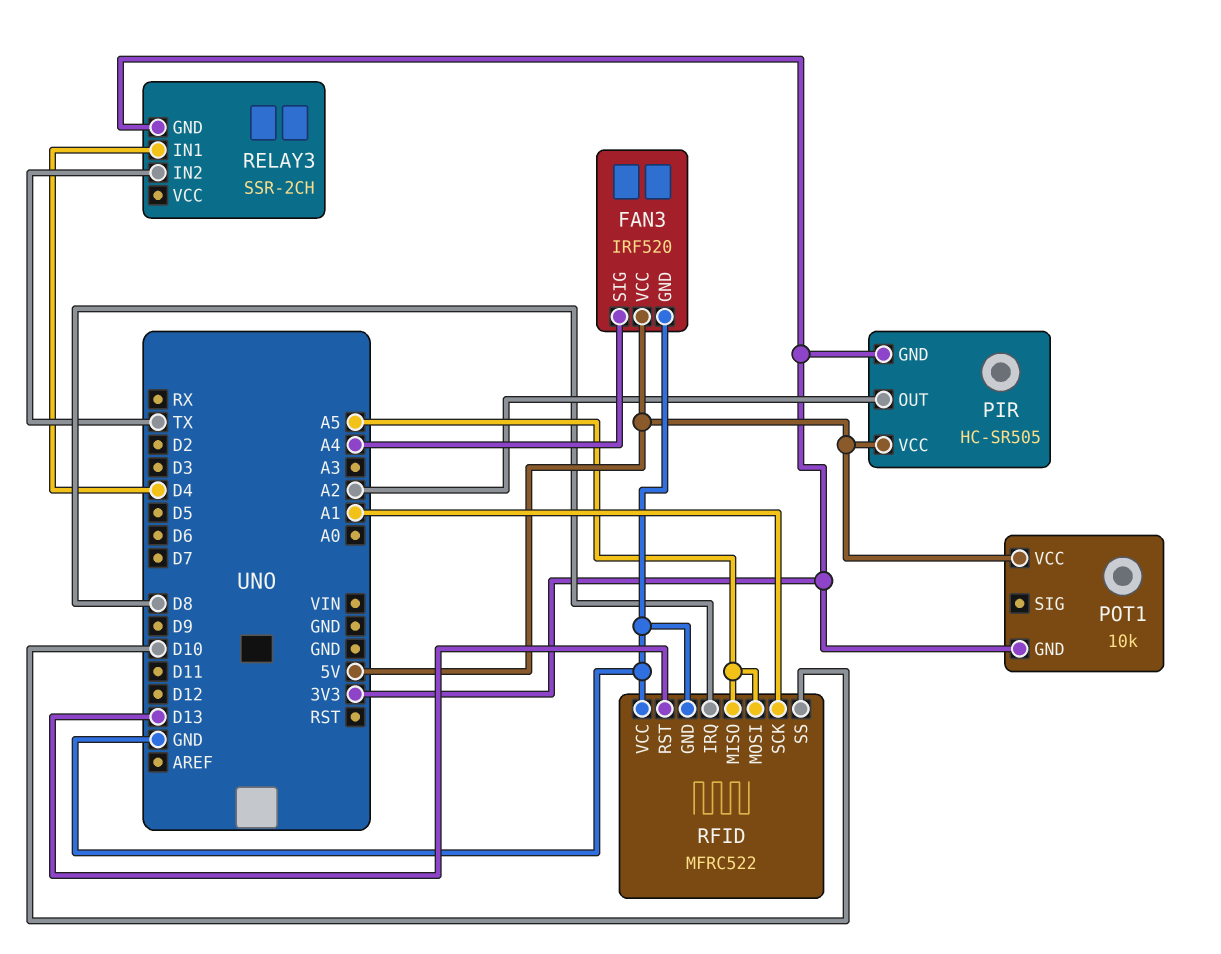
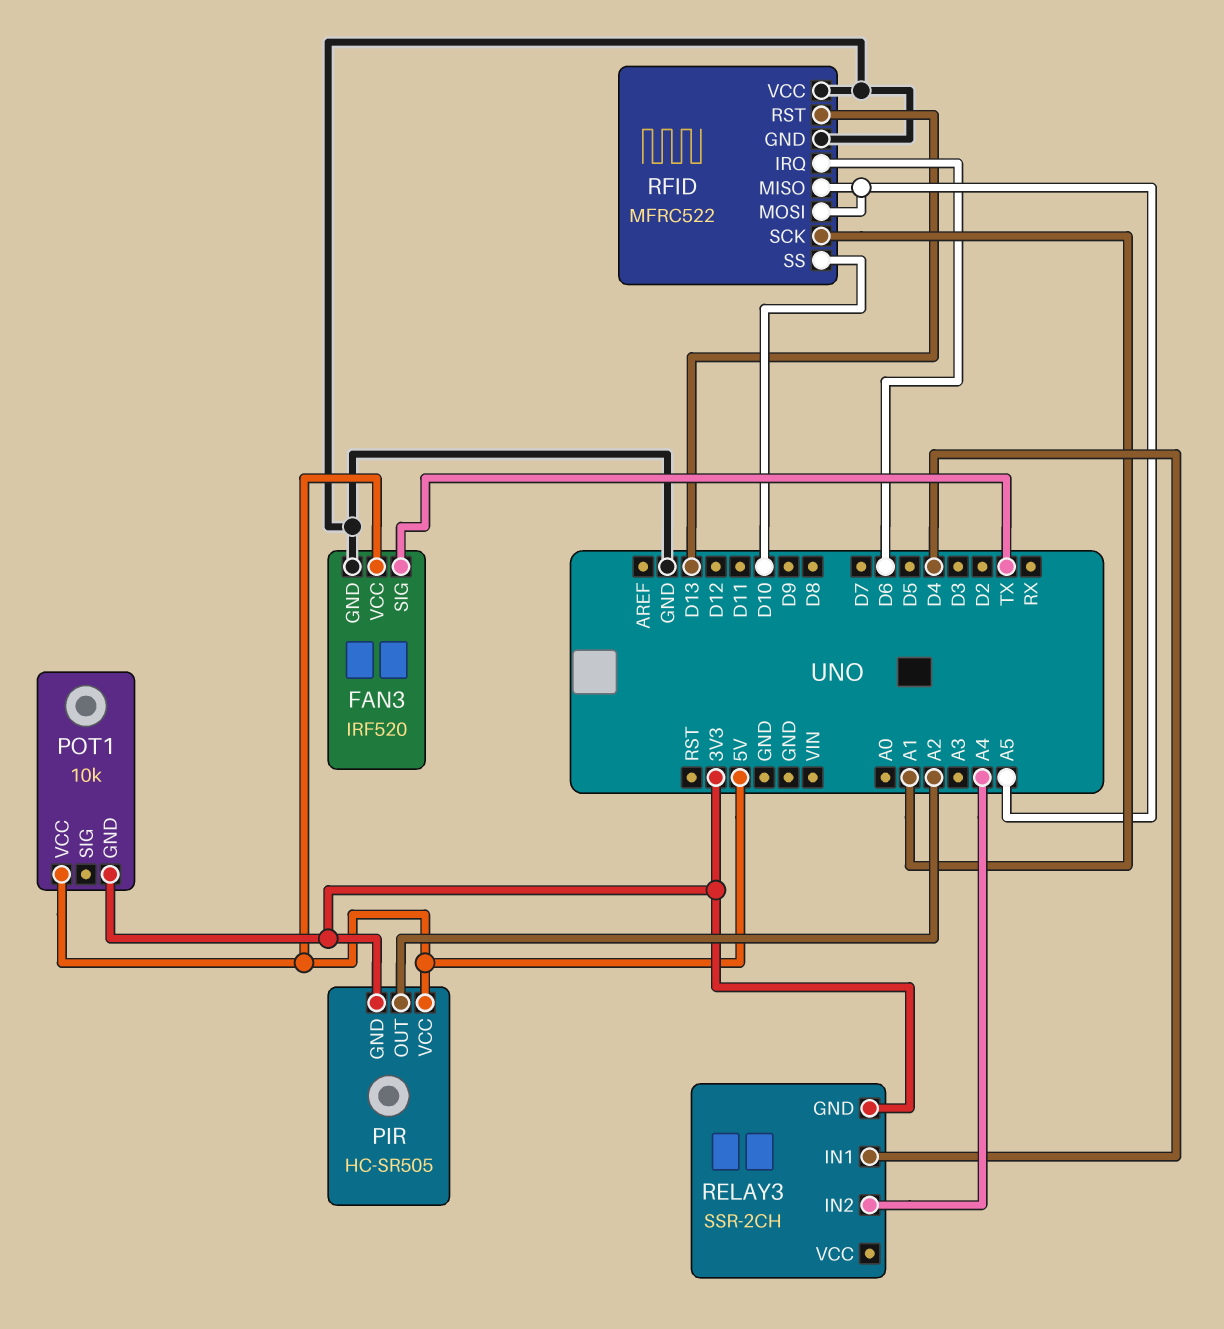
FAN3 pin SIG: A4 -> TX
RELAY3 pin IN2: TX -> A4
RFID pin IRQ: D8 -> D6

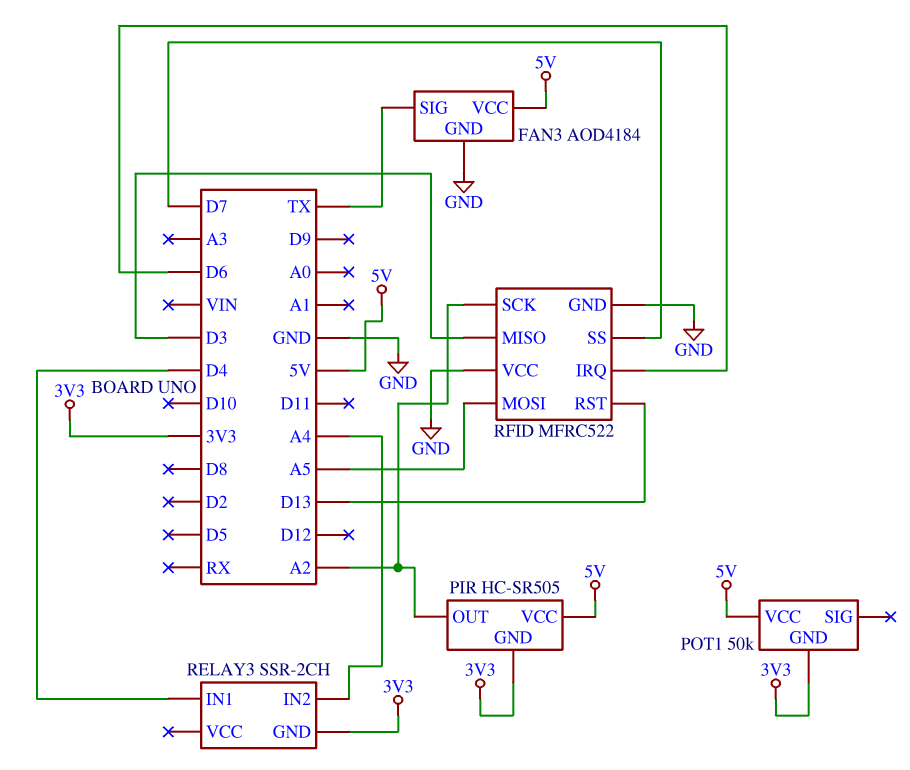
FAN3: IRF520 -> AOD4184
POT1: 10k -> 50k
RFID pin MISO: A5 -> D3
RFID pin SCK: A1 -> A2
RFID pin SS: D10 -> D7

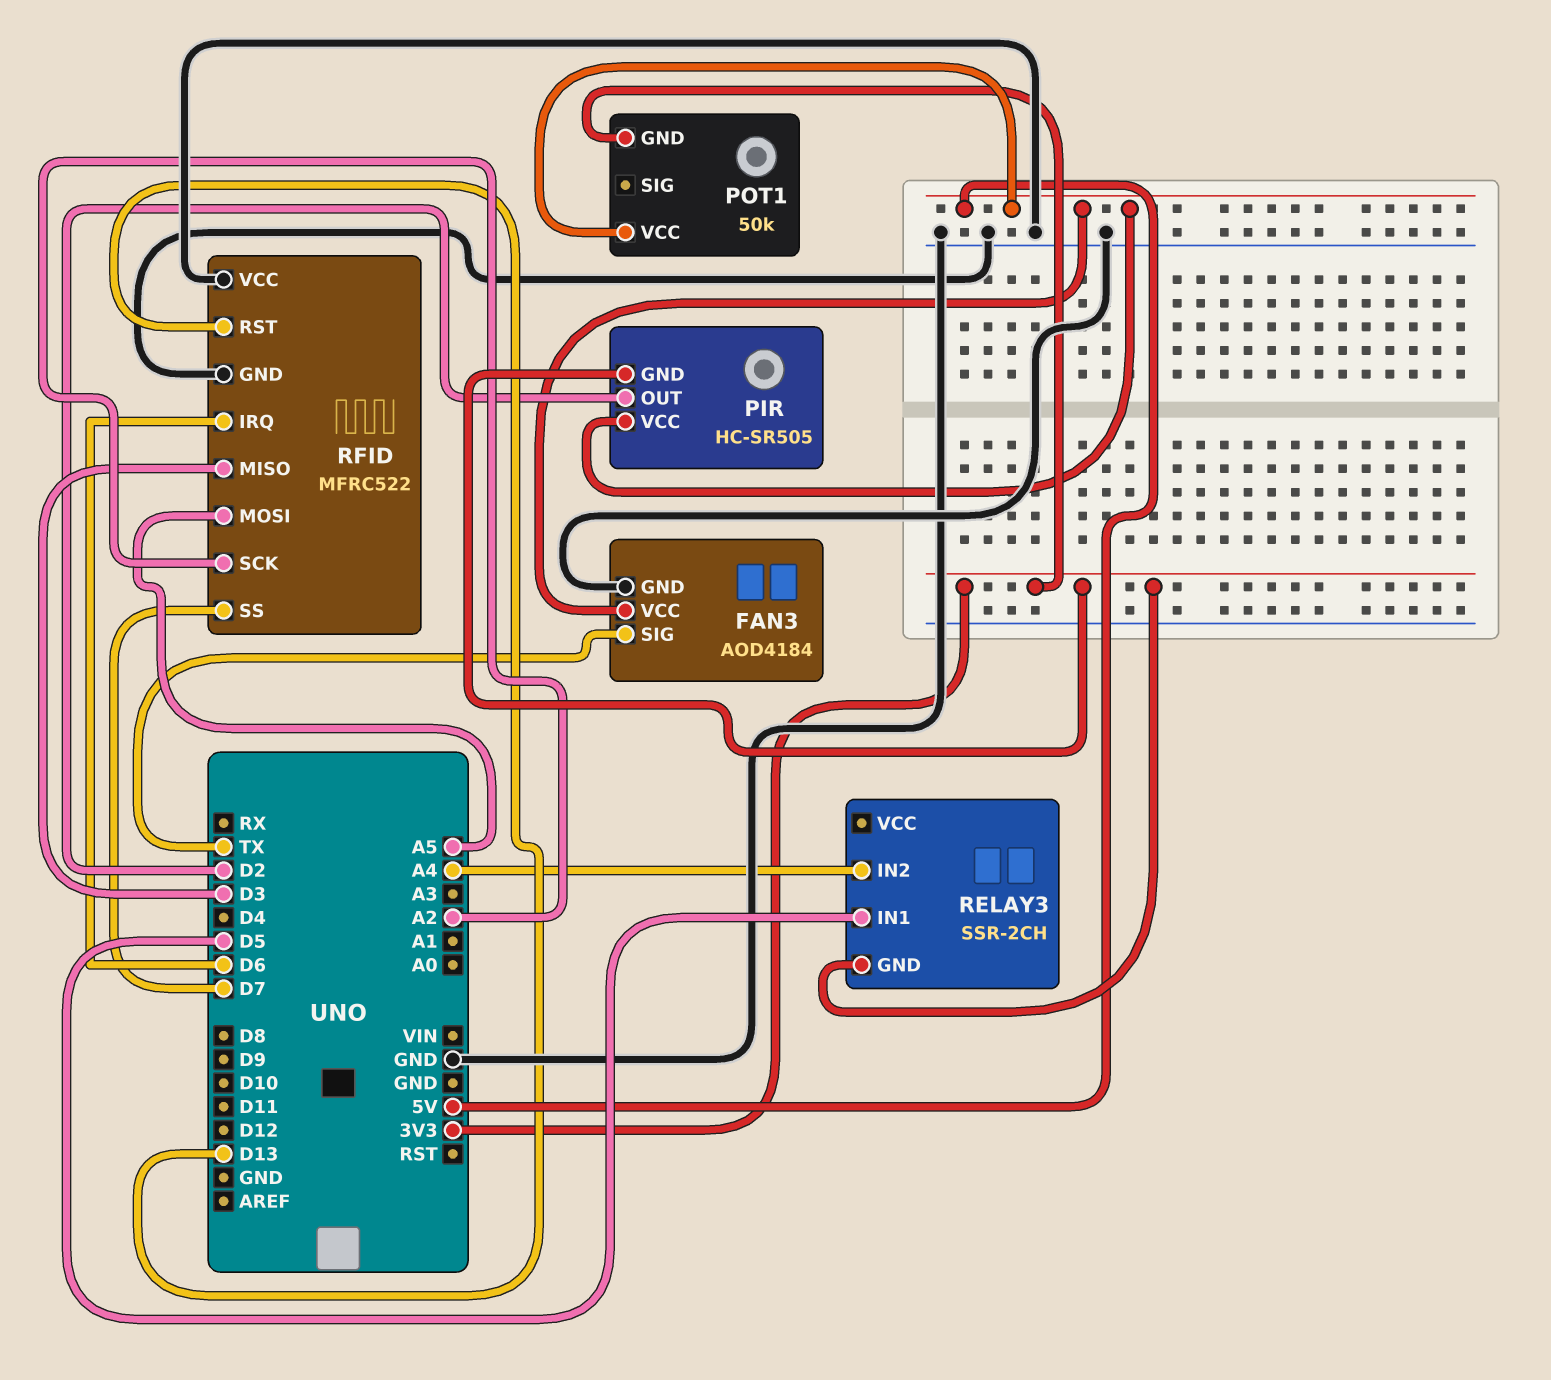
PIR pin OUT: A2 -> D2
RELAY3 pin IN1: D4 -> D5

